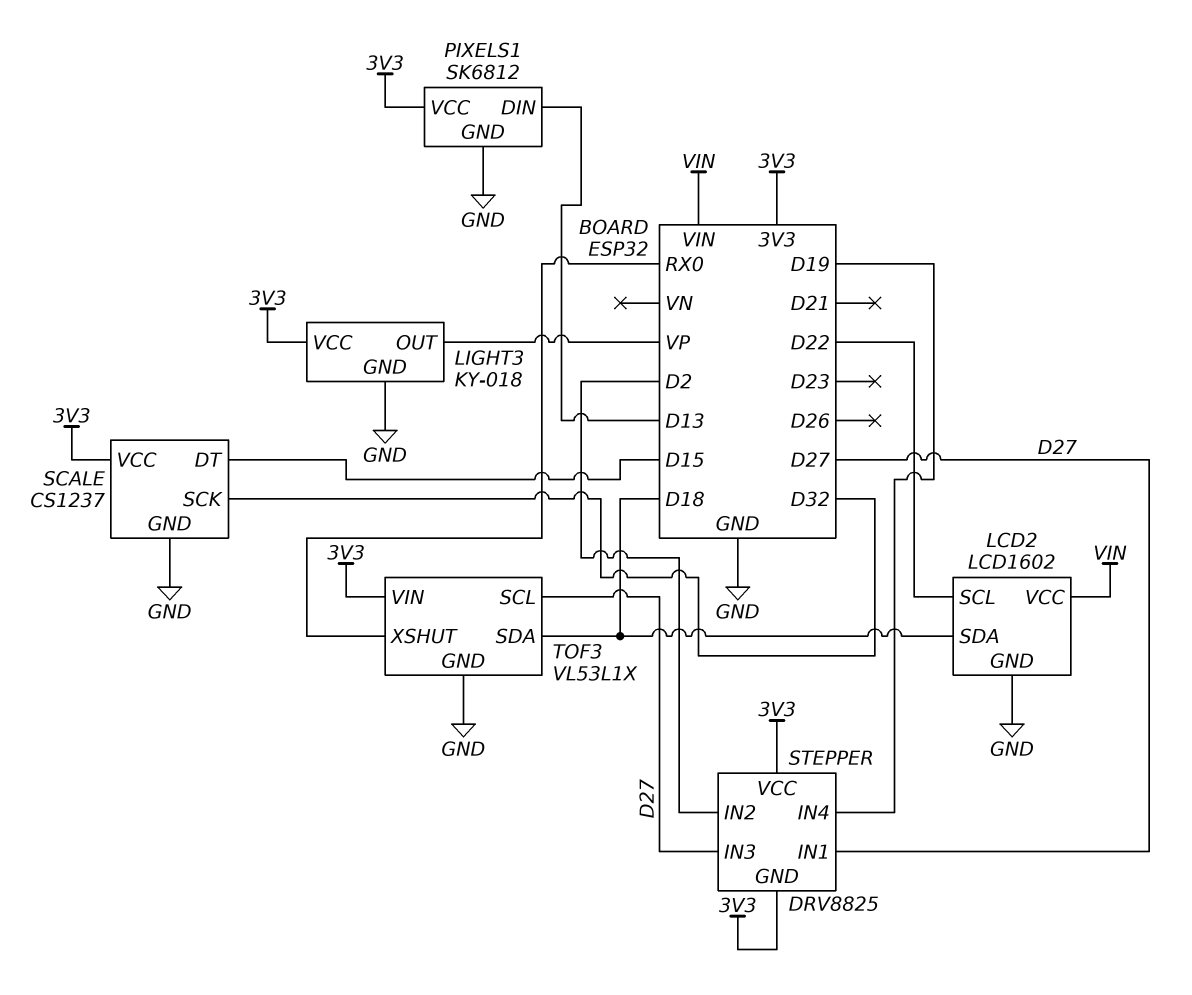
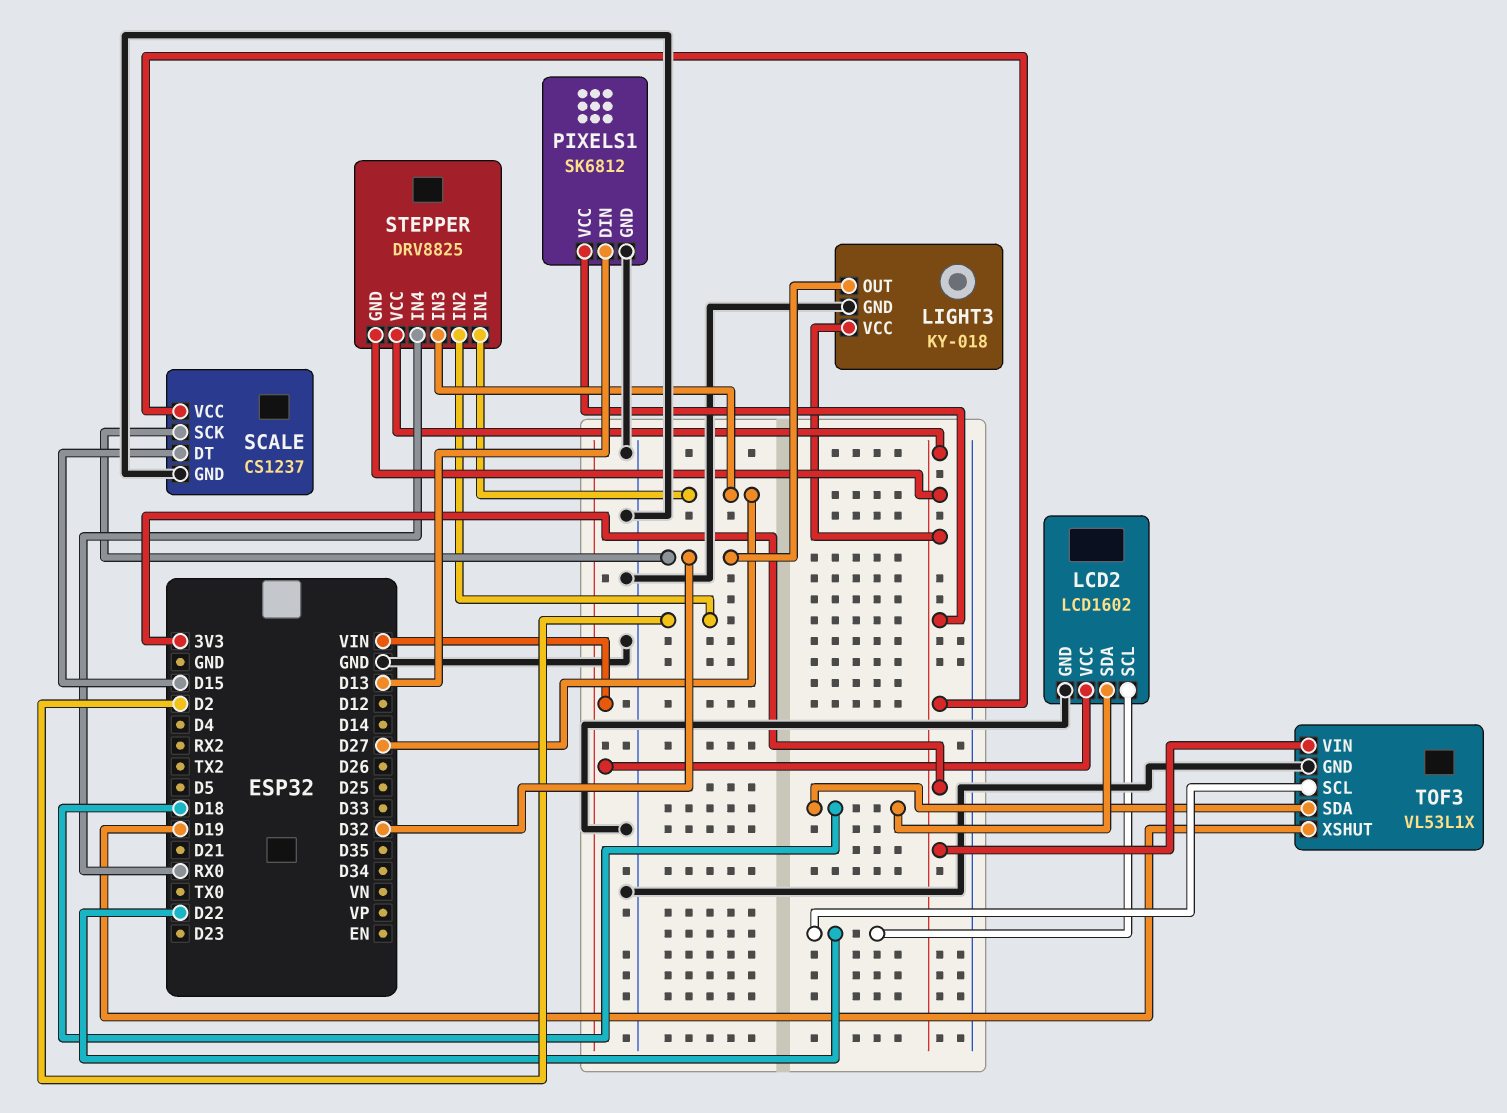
LIGHT3 pin OUT: VP -> D32
STEPPER pin IN4: D19 -> RX0
TOF3 pin SCL: D27 -> D22
TOF3 pin XSHUT: RX0 -> D19

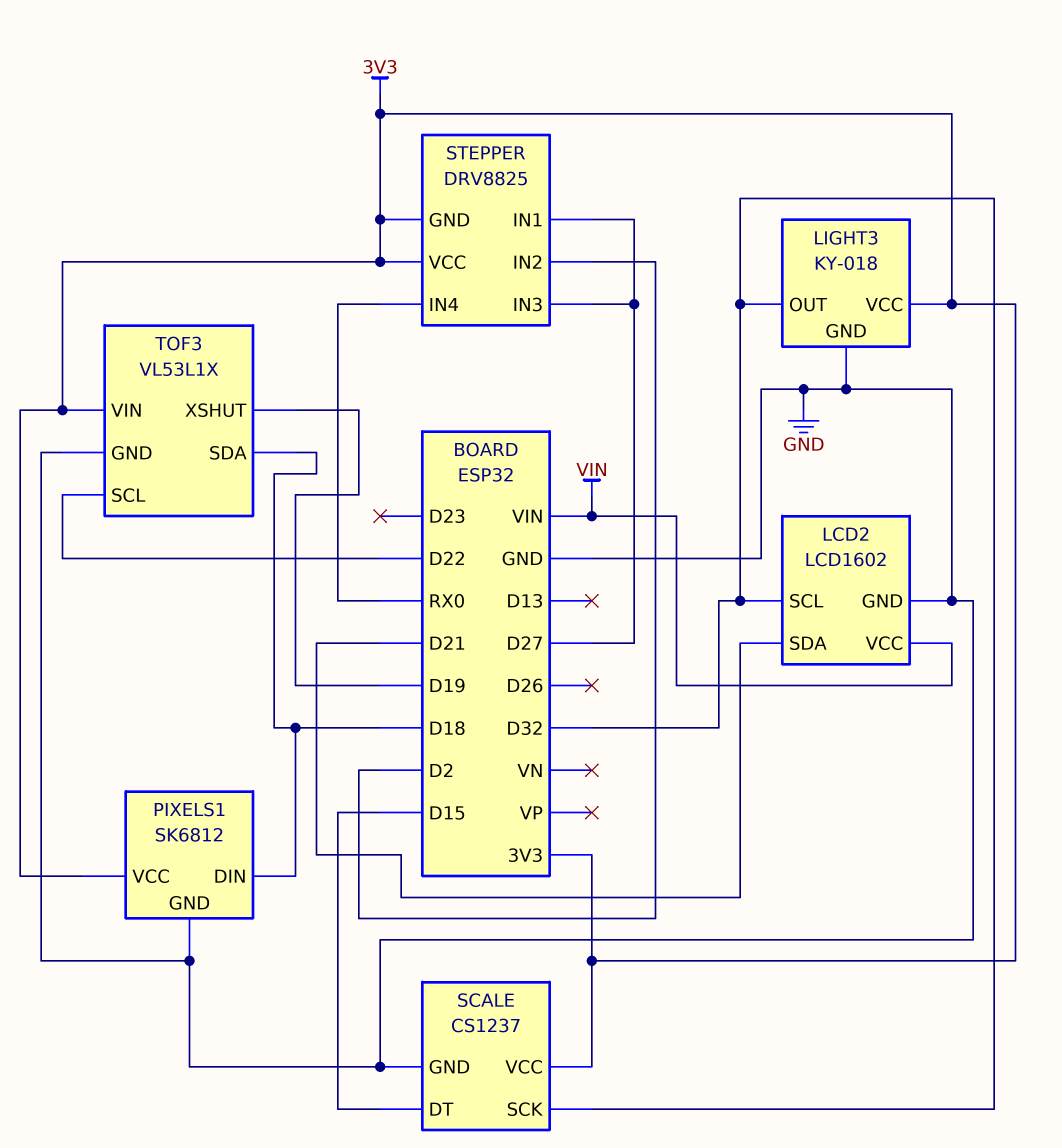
LCD2 pin SCL: D22 -> D32
LCD2 pin SDA: D18 -> D21
PIXELS1 pin DIN: D13 -> D18

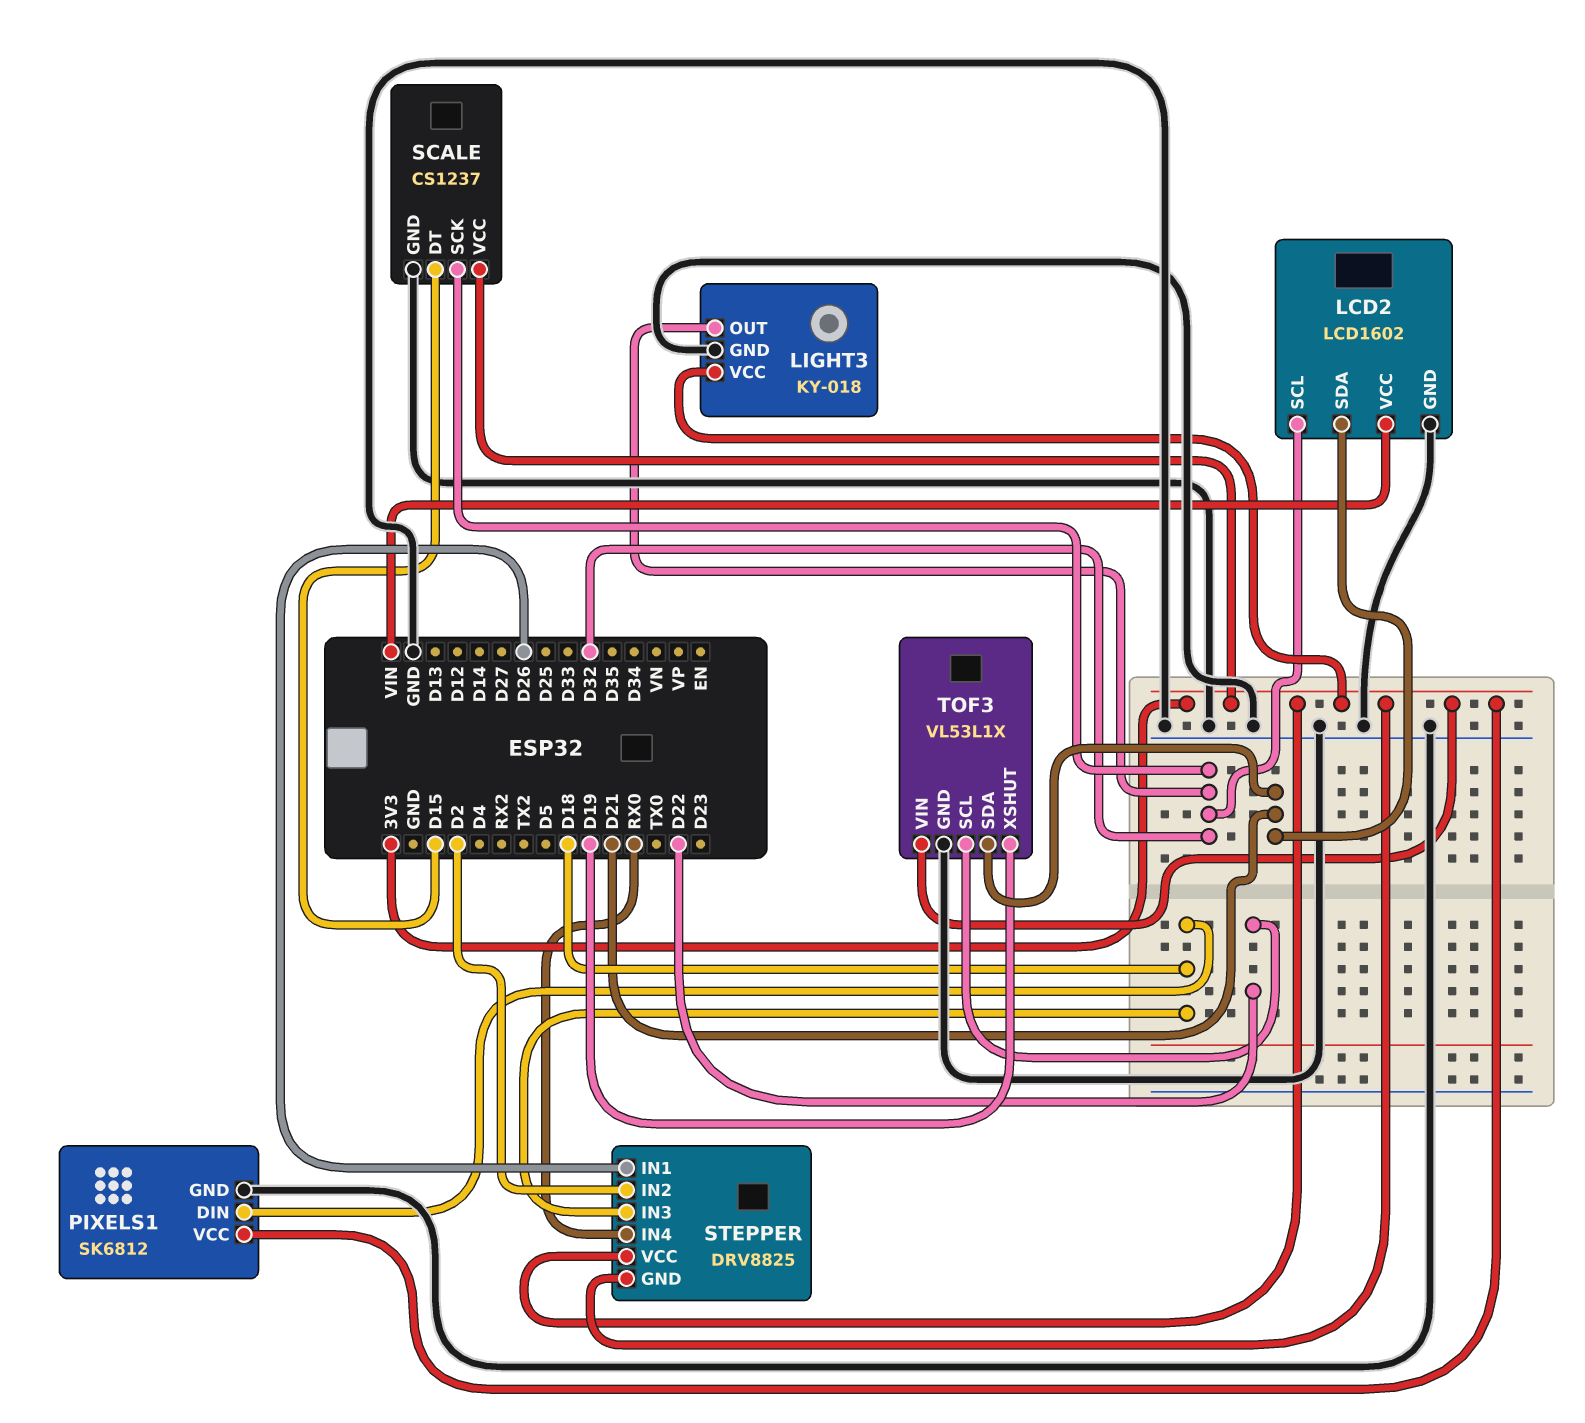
STEPPER pin IN1: D27 -> D26
STEPPER pin IN3: D27 -> D18
TOF3 pin SDA: D18 -> D21

